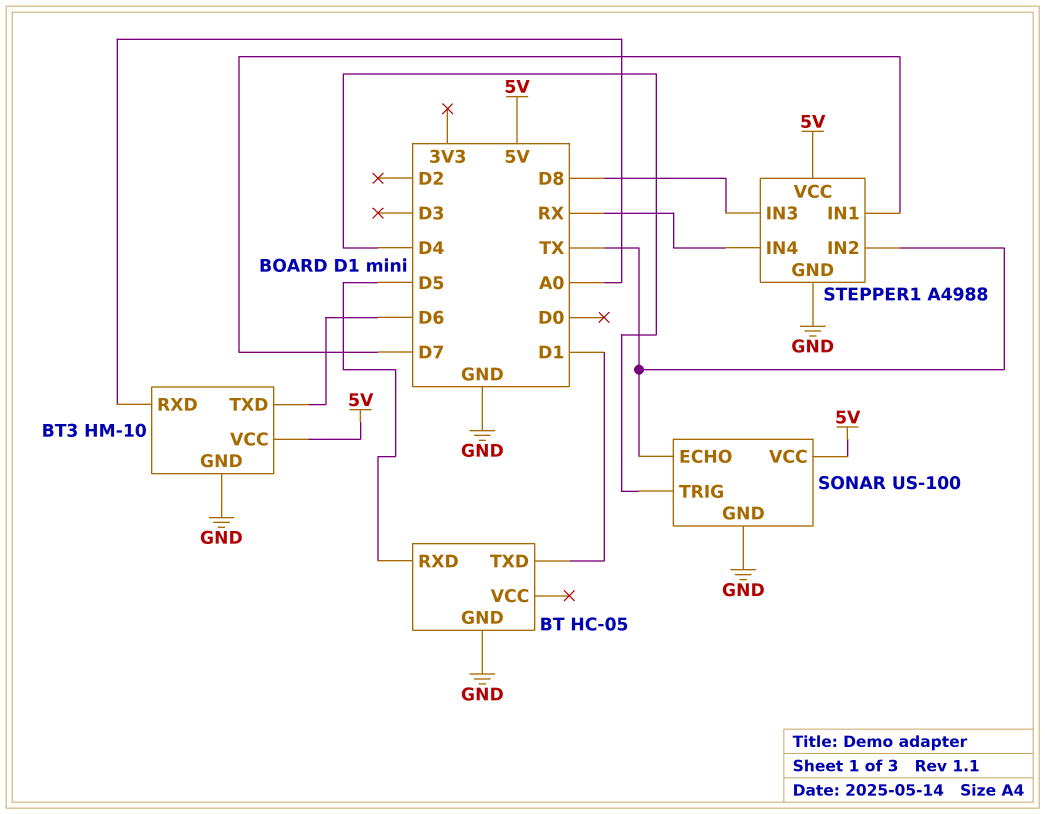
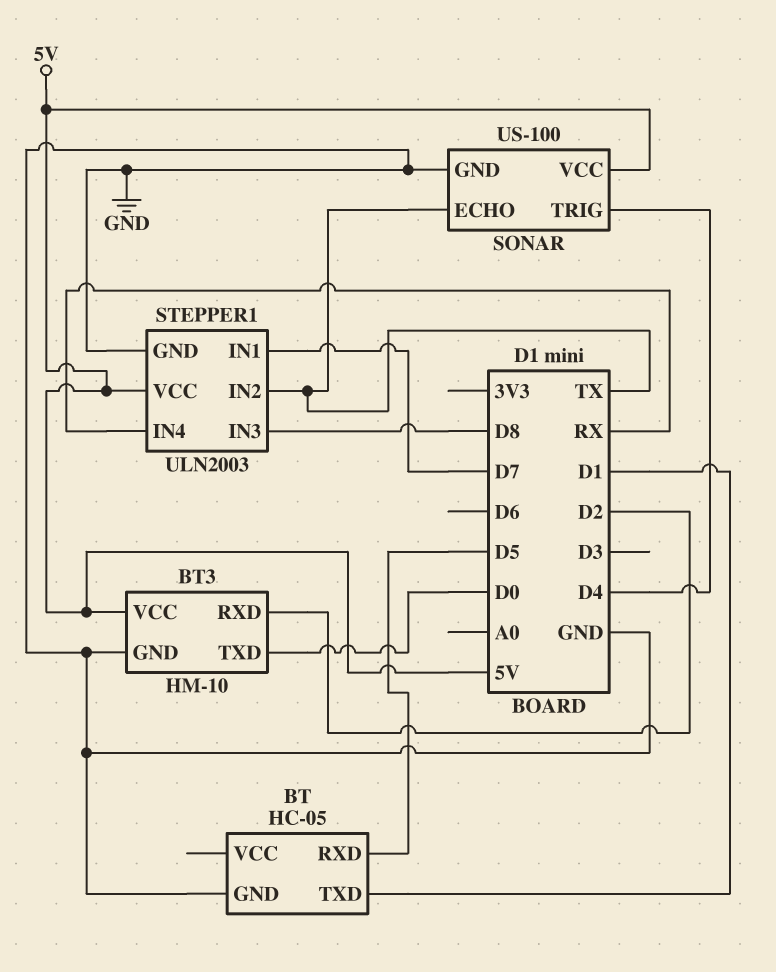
BT3 pin RXD: A0 -> D2
BT3 pin TXD: D6 -> D0
STEPPER1: A4988 -> ULN2003

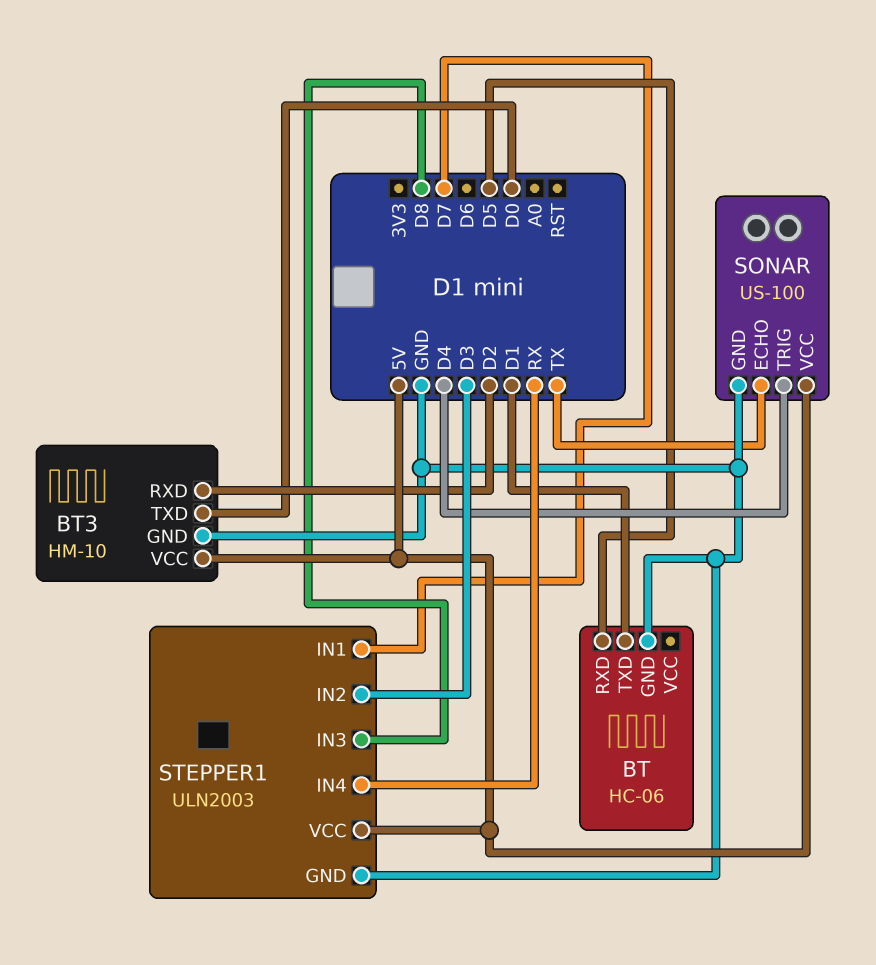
BT: HC-05 -> HC-06
STEPPER1 pin IN2: TX -> D3

